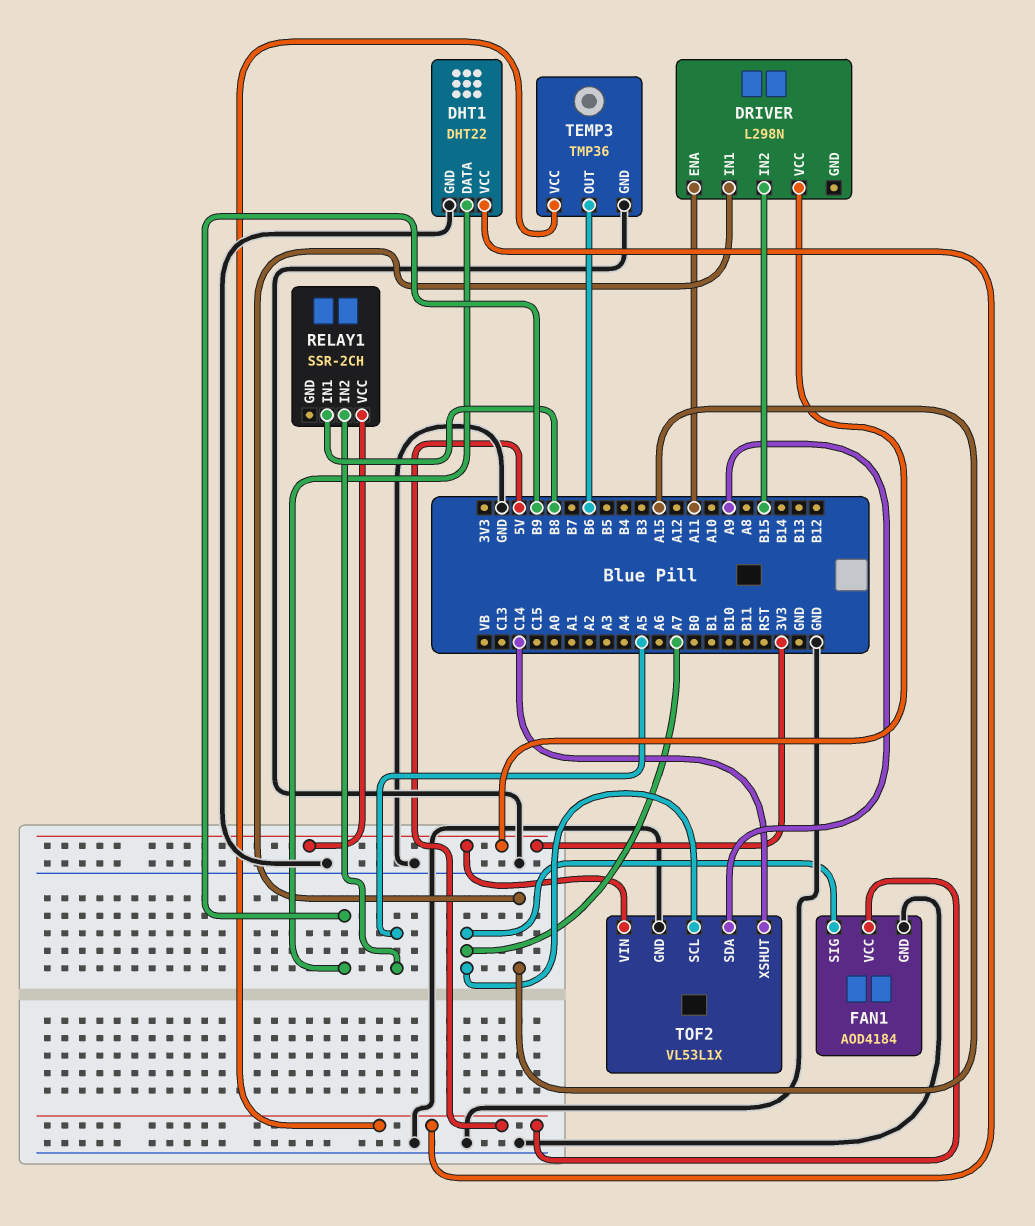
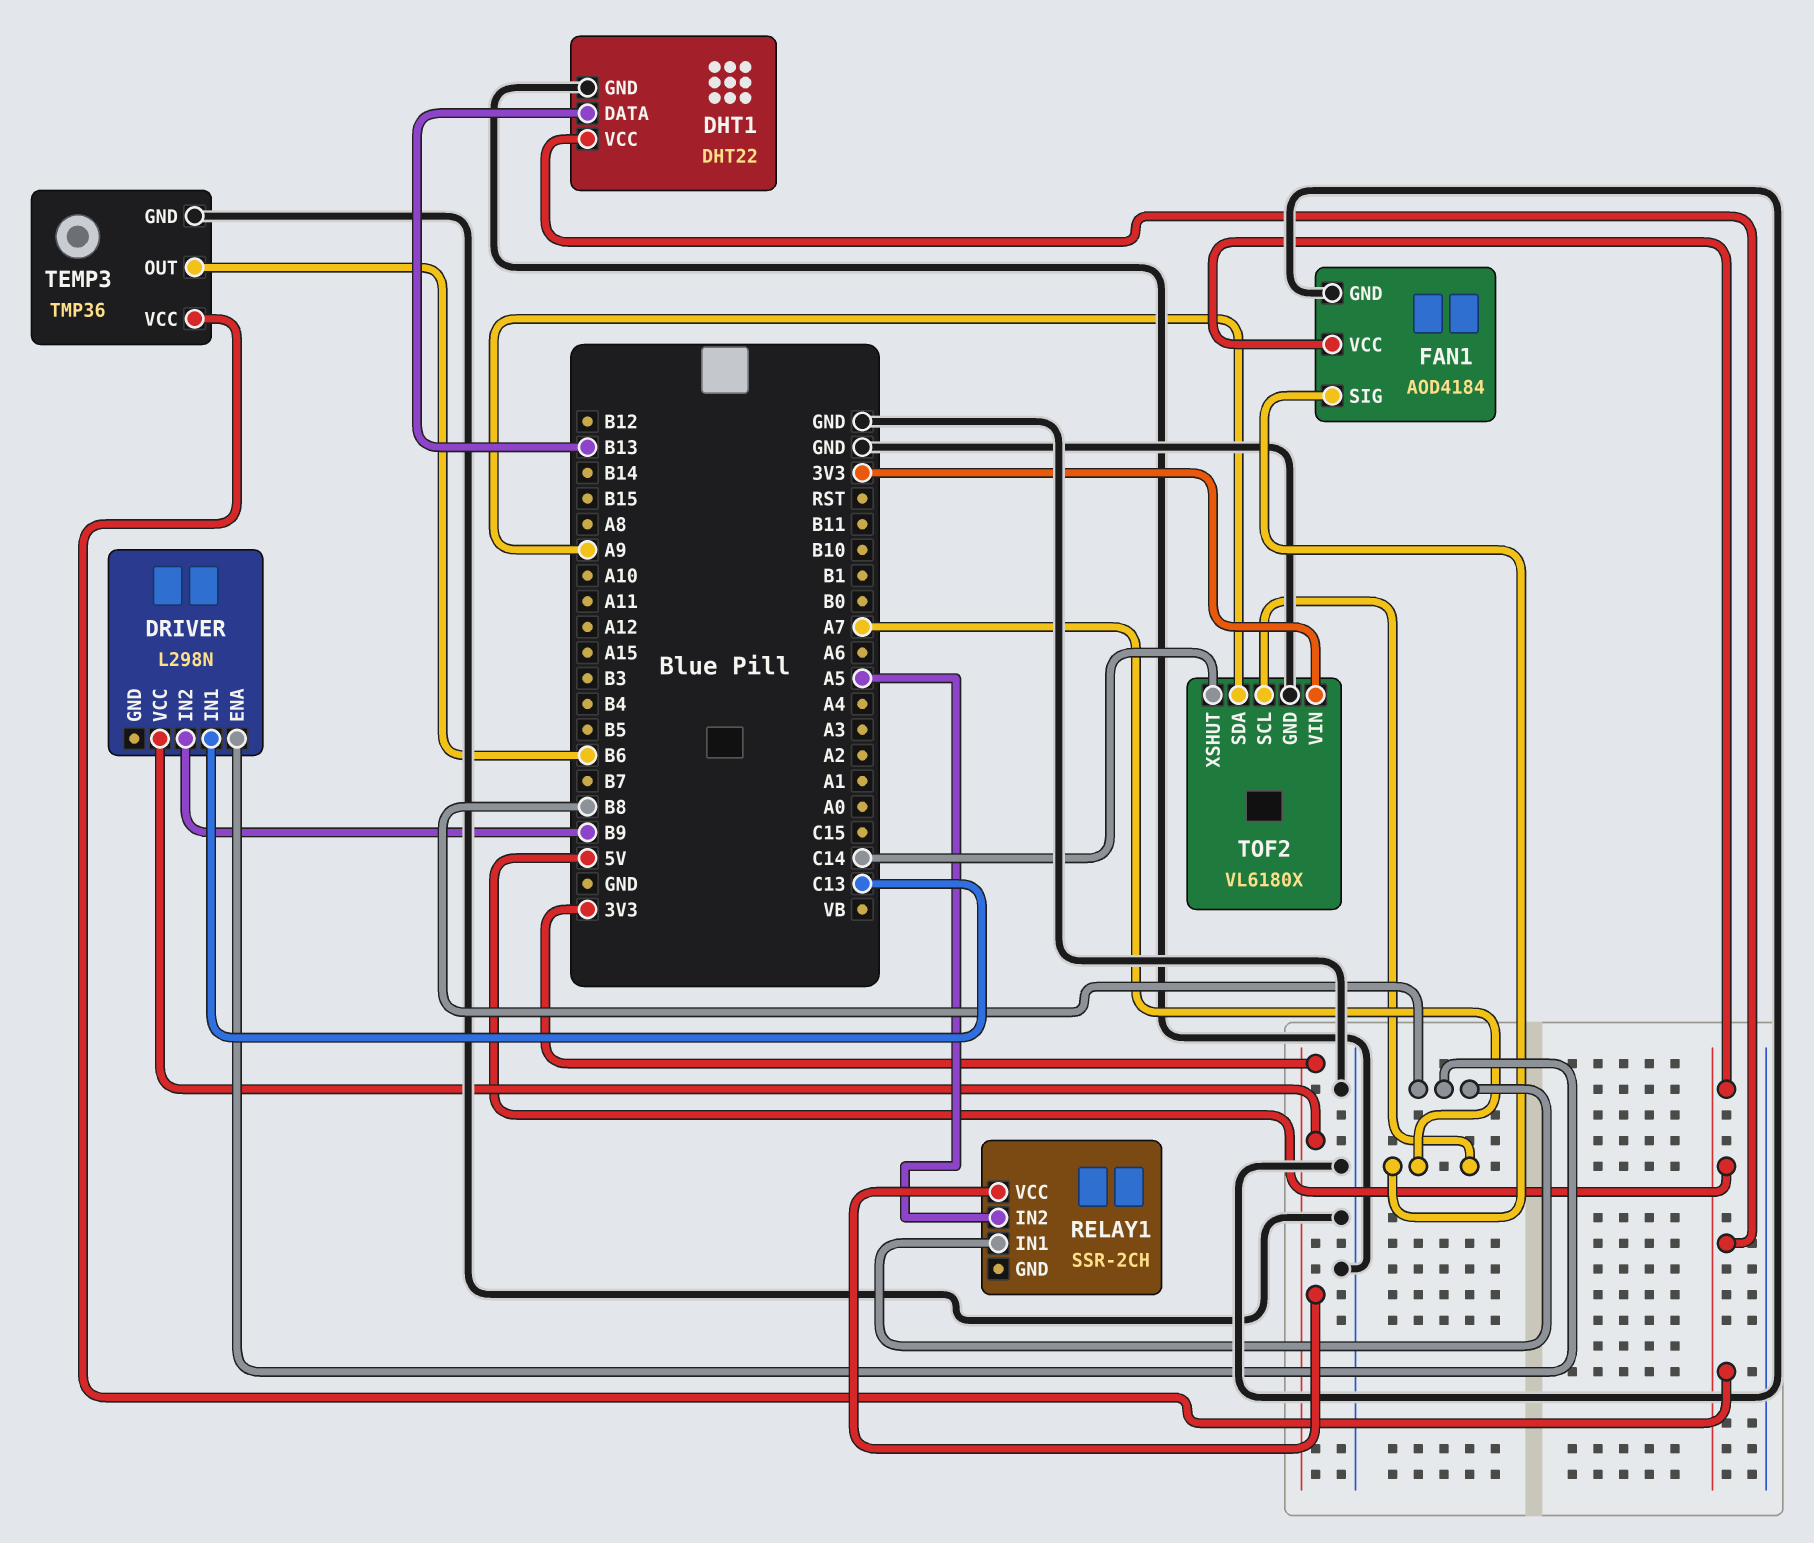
DHT1 pin DATA: B9 -> B13
DRIVER pin ENA: A11 -> B8
DRIVER pin IN1: A15 -> C13
DRIVER pin IN2: B15 -> B9
TOF2: VL53L1X -> VL6180X

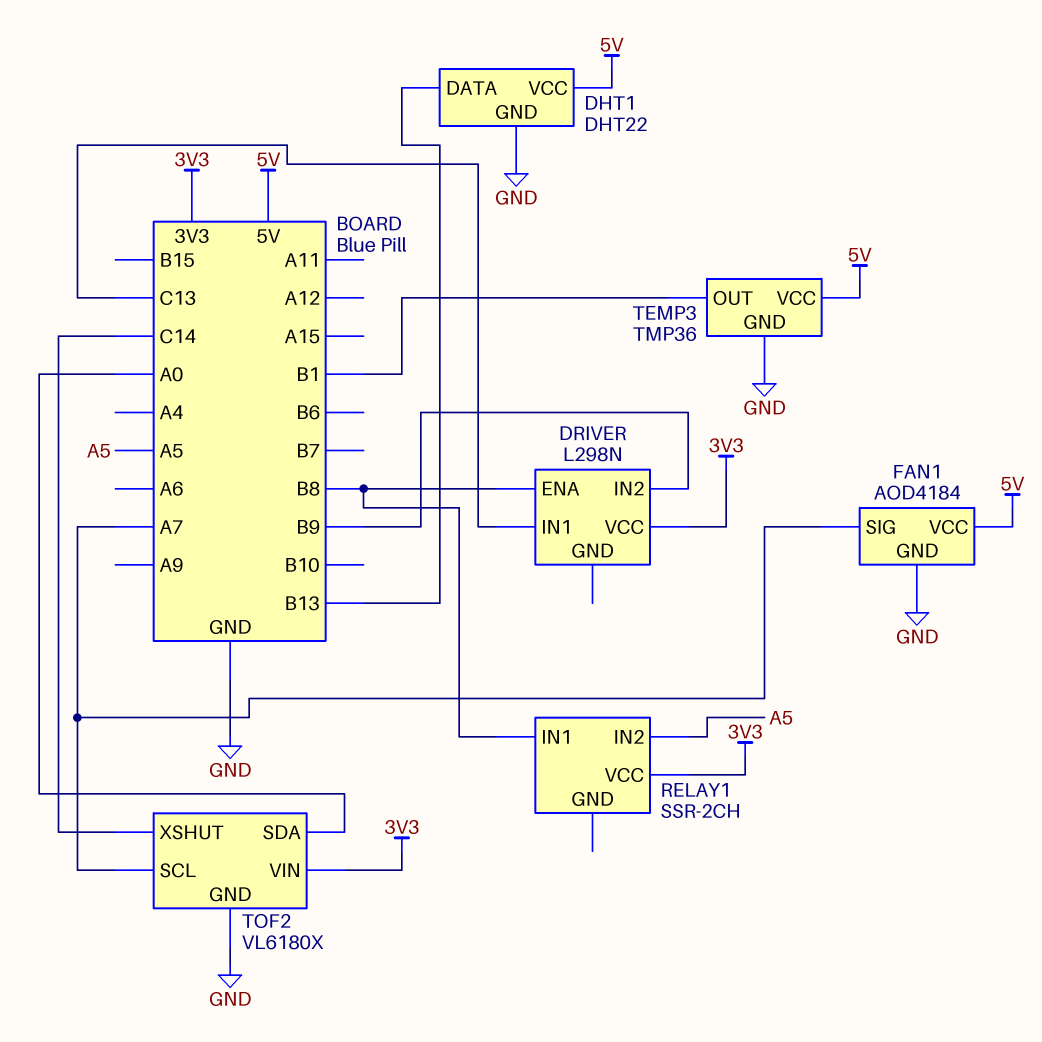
TEMP3 pin OUT: B6 -> B1
TOF2 pin SDA: A9 -> A0

